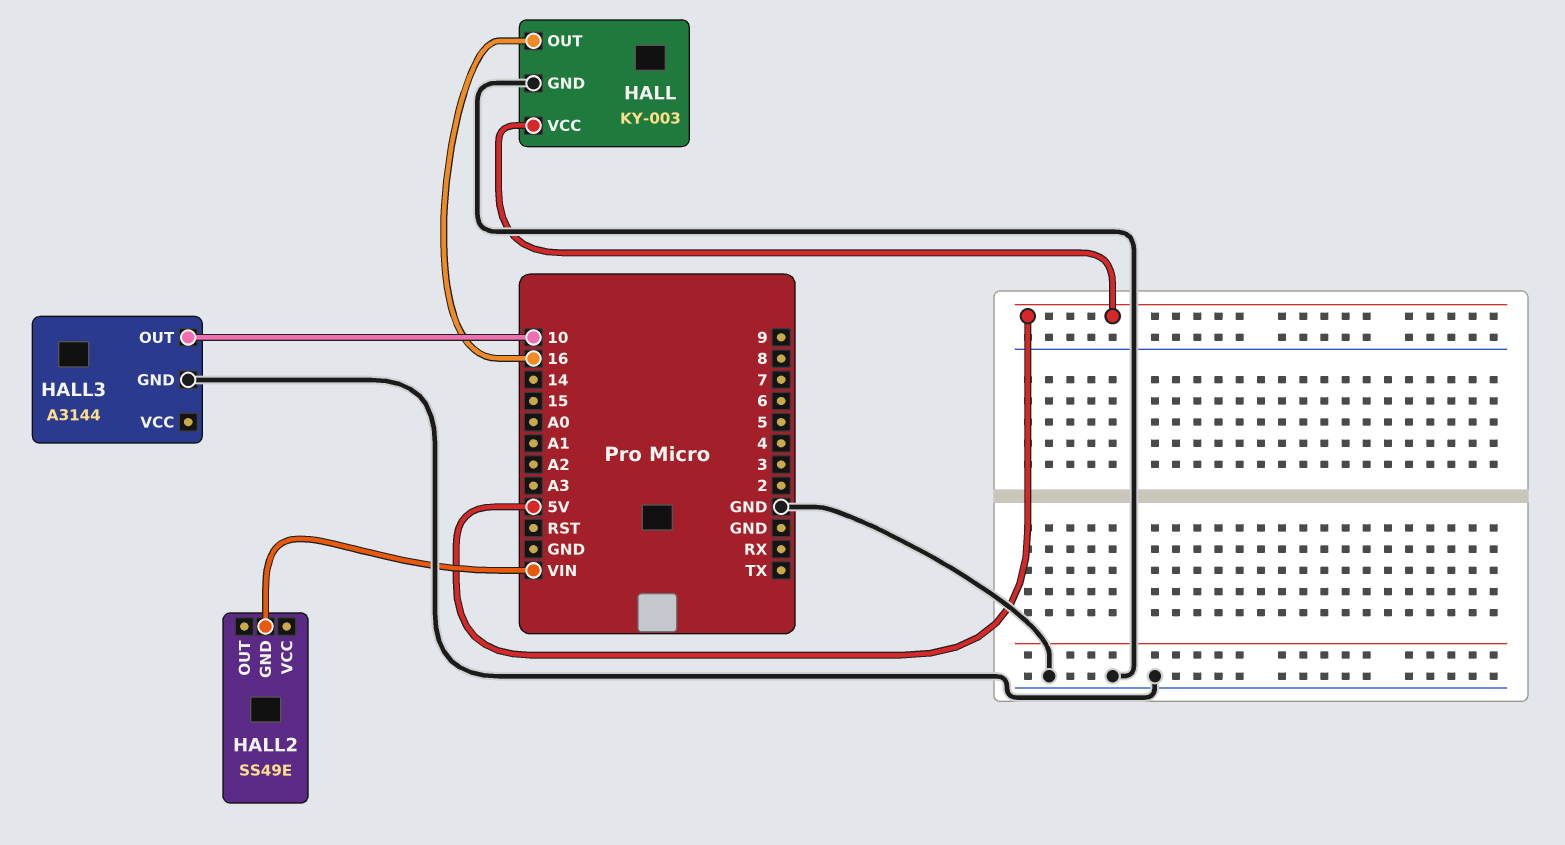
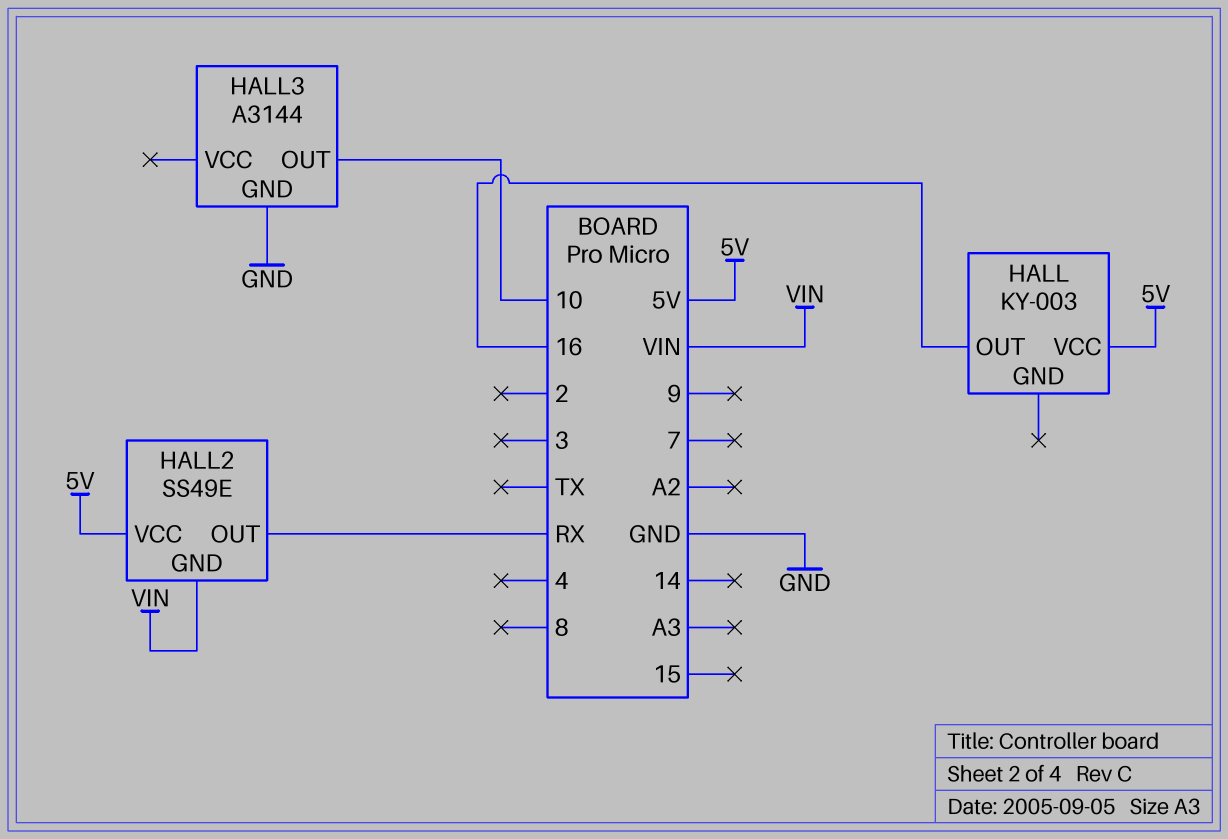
HALL pin GND: GND -> none
HALL2 pin OUT: none -> RX
HALL2 pin VCC: none -> 5V

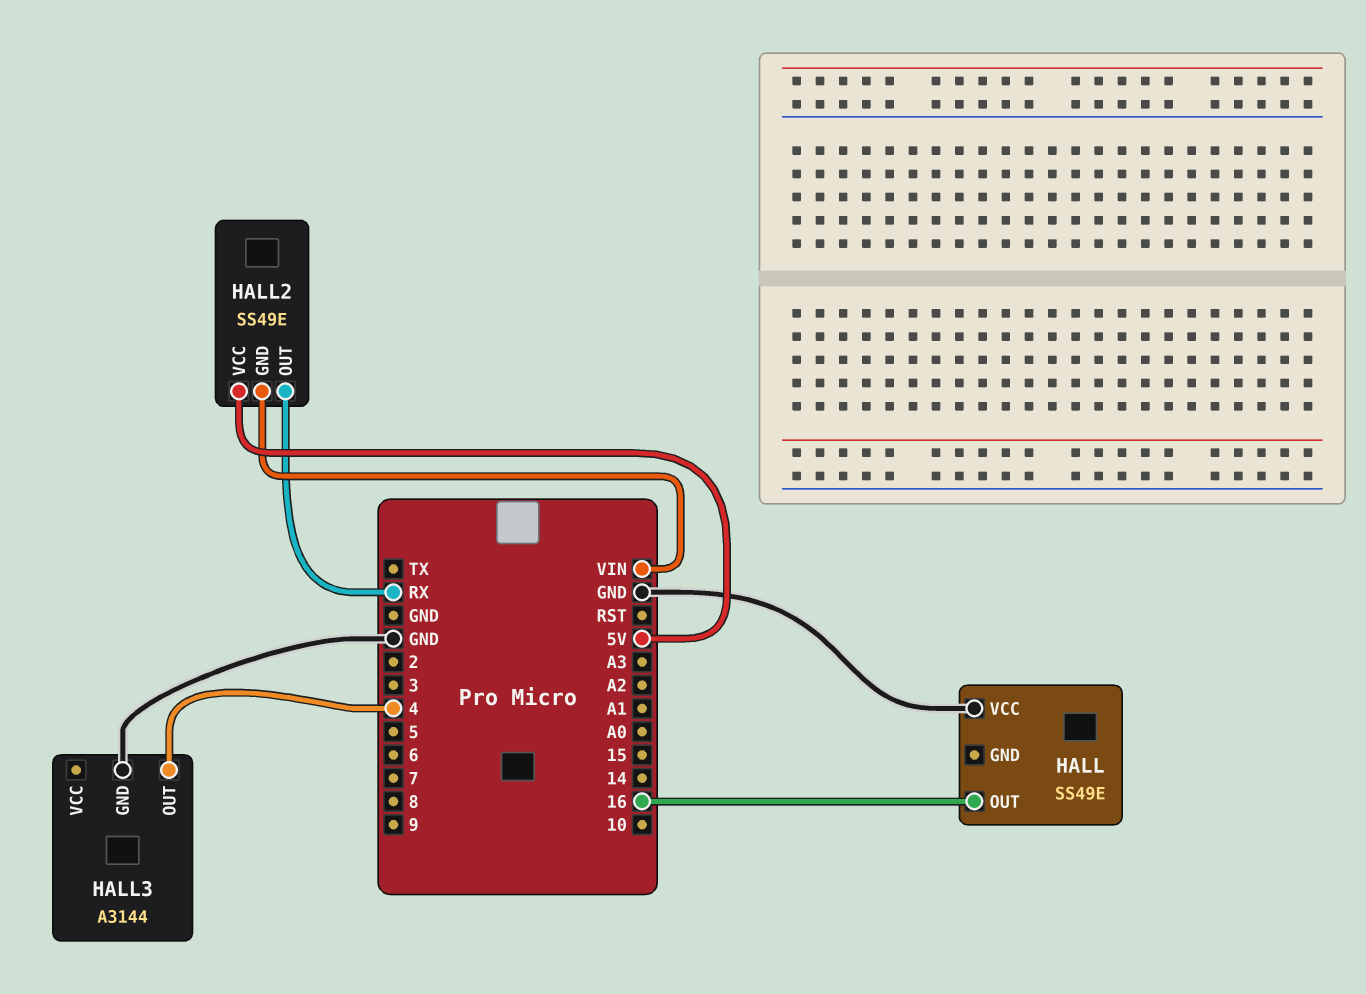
HALL: KY-003 -> SS49E
HALL pin VCC: 5V -> GND
HALL3 pin OUT: 10 -> 4

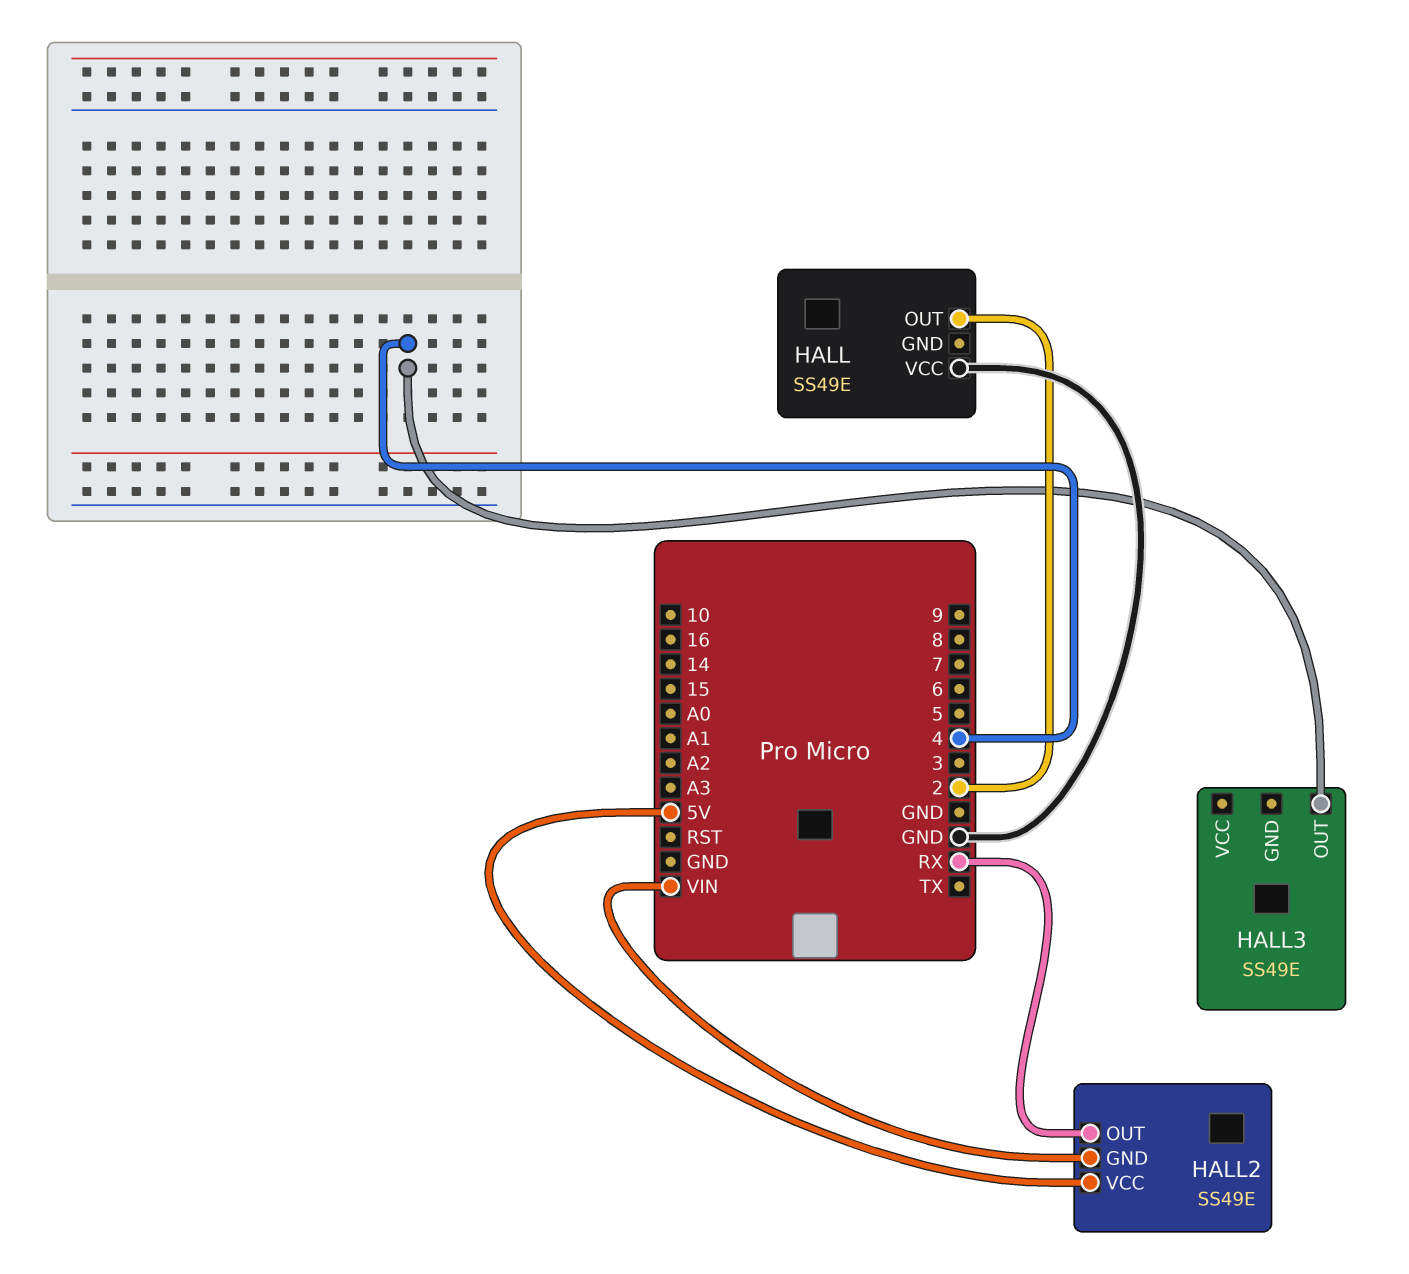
HALL pin OUT: 16 -> 2
HALL3: A3144 -> SS49E
HALL3 pin GND: GND -> none

